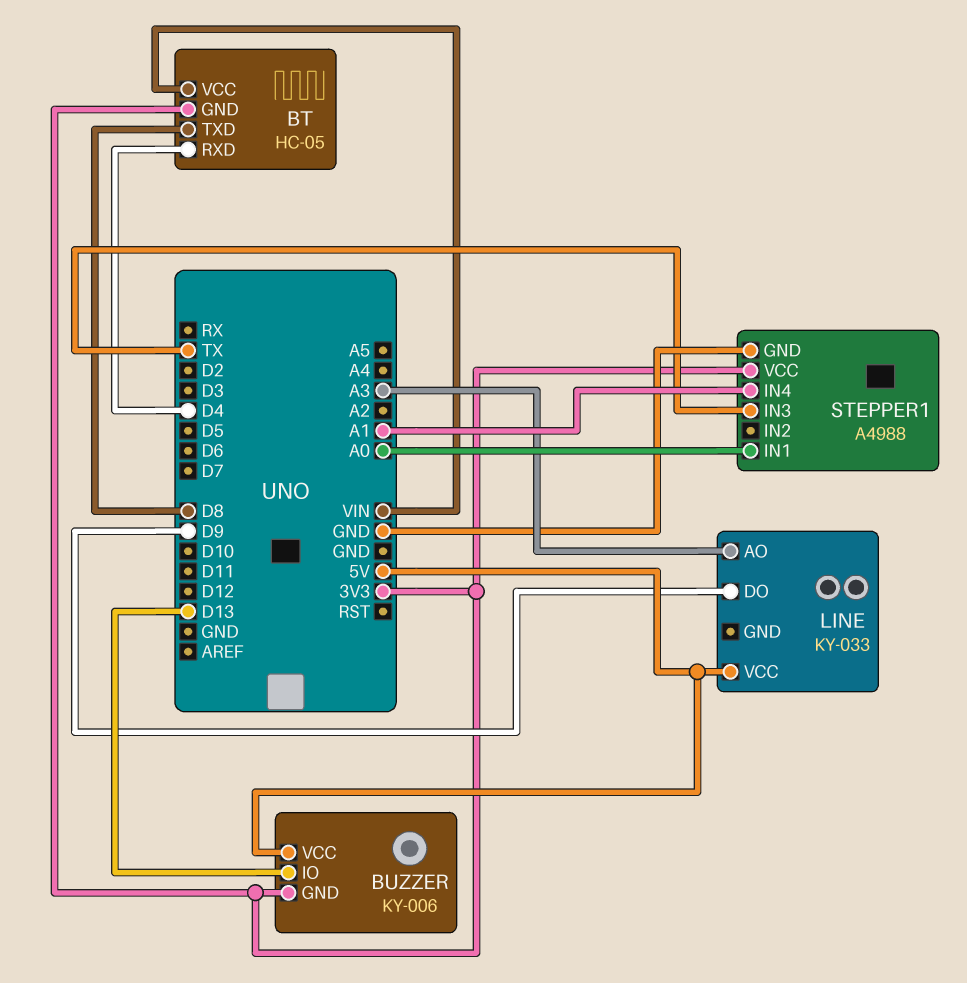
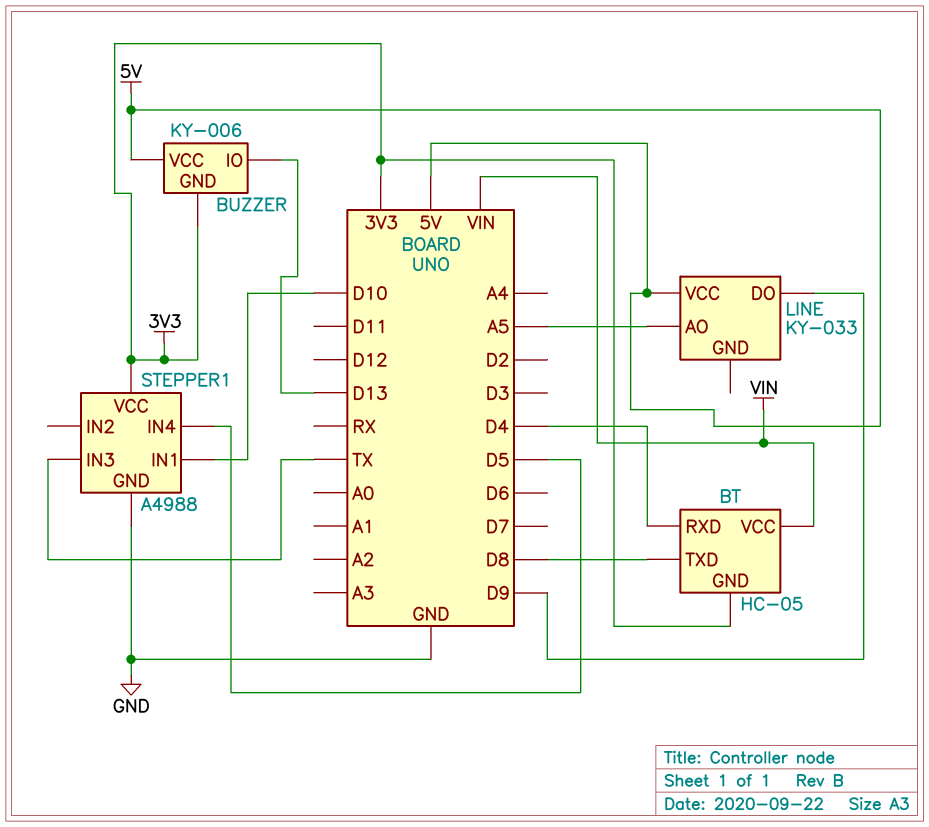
LINE pin AO: A3 -> A5
STEPPER1 pin IN1: A0 -> D10
STEPPER1 pin IN4: A1 -> D5

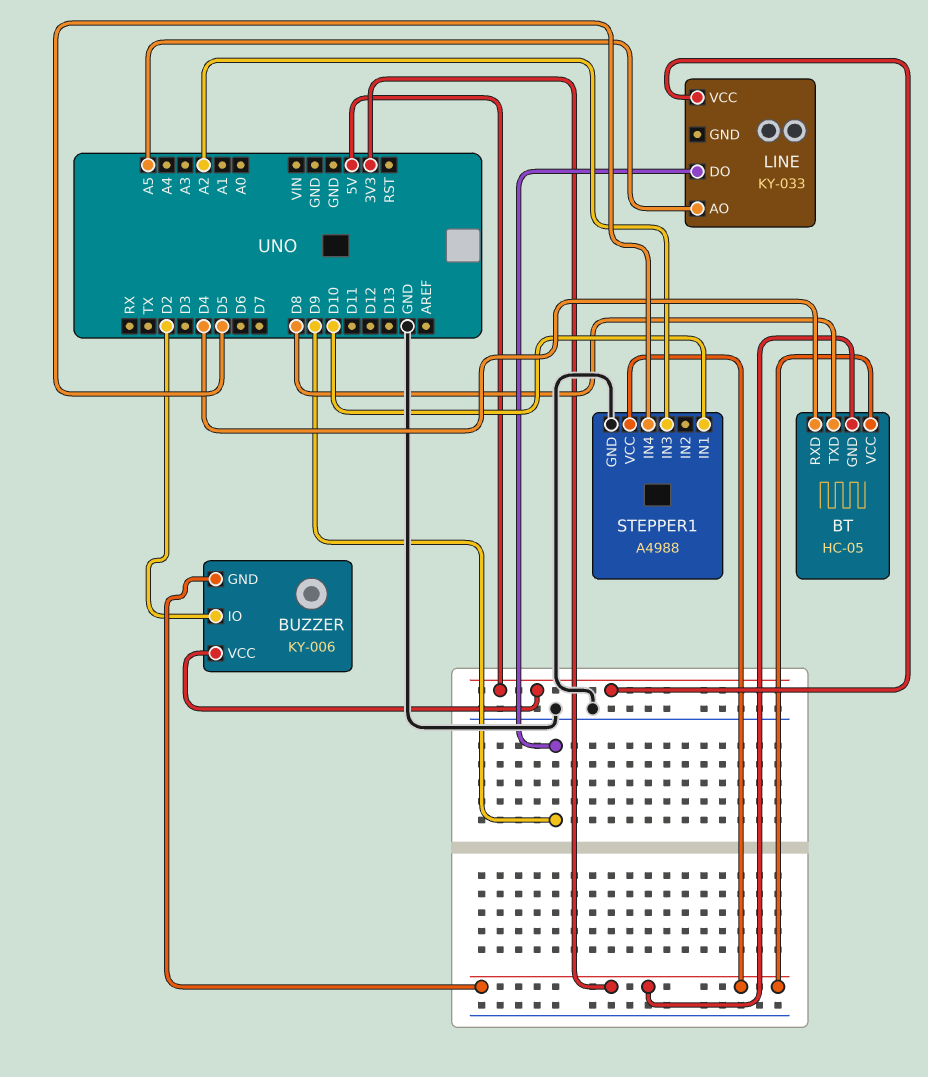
BT pin VCC: VIN -> 3V3
BUZZER pin IO: D13 -> D2
STEPPER1 pin IN3: TX -> A2

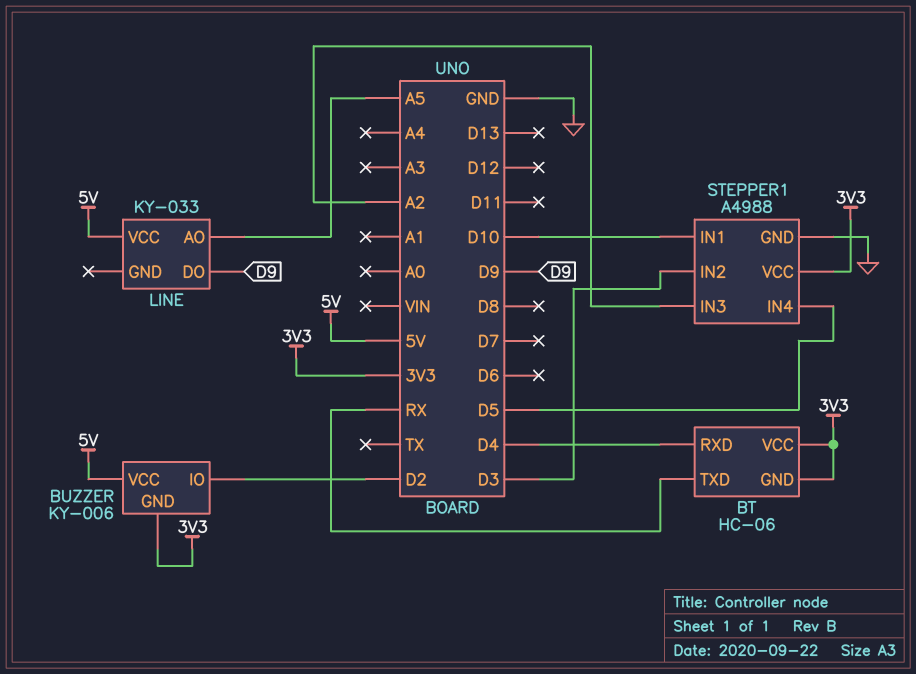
BT: HC-05 -> HC-06
BT pin TXD: D8 -> RX
STEPPER1 pin IN2: none -> D3

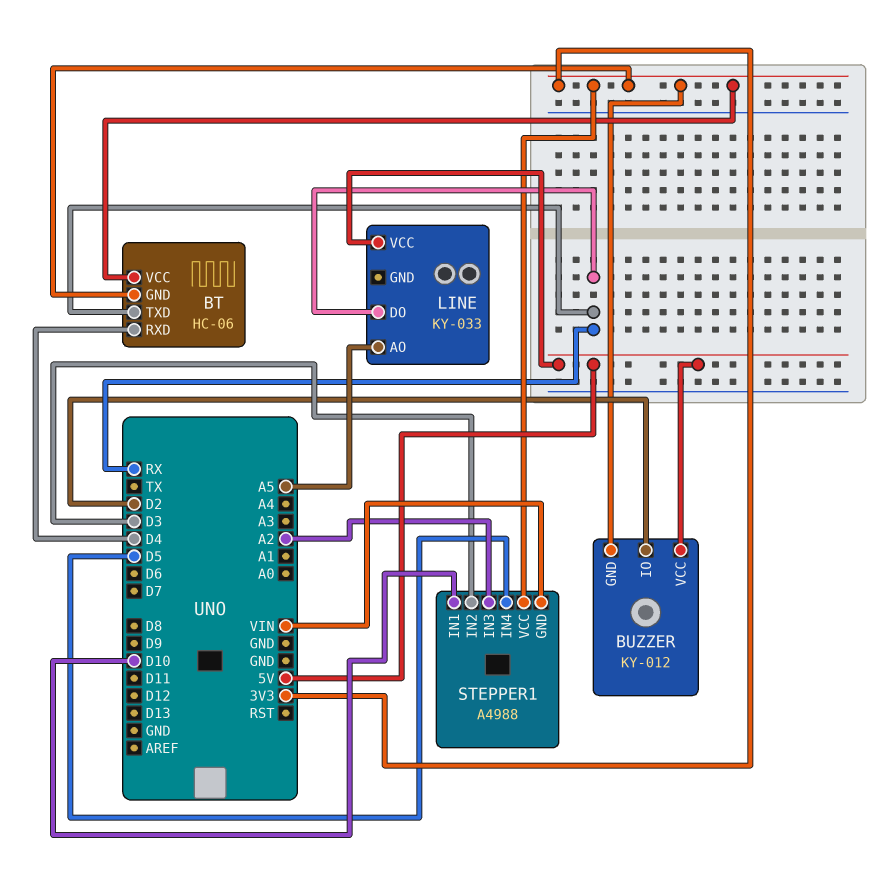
BUZZER: KY-006 -> KY-012
LINE pin DO: D9 -> RX
STEPPER1 pin GND: GND -> VIN

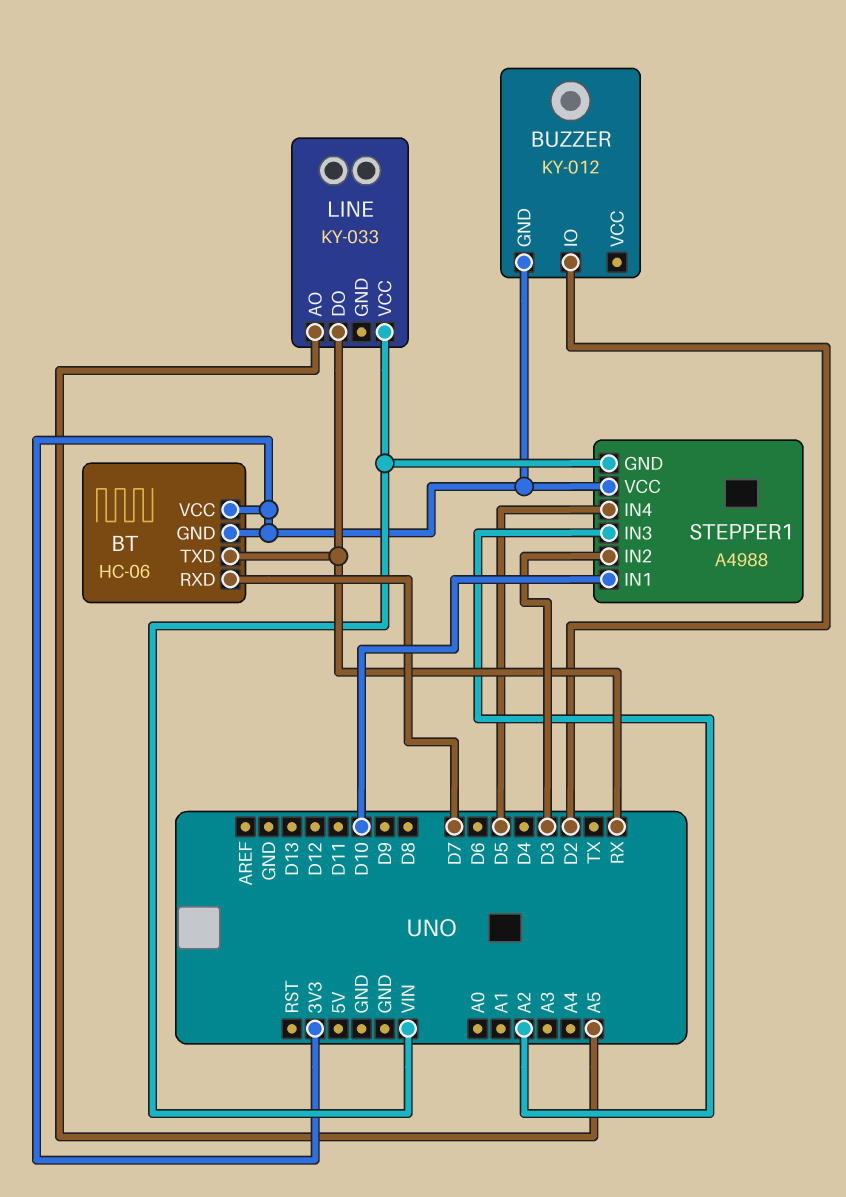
BT pin RXD: D4 -> D7
BUZZER pin VCC: 5V -> none
LINE pin VCC: 5V -> VIN

